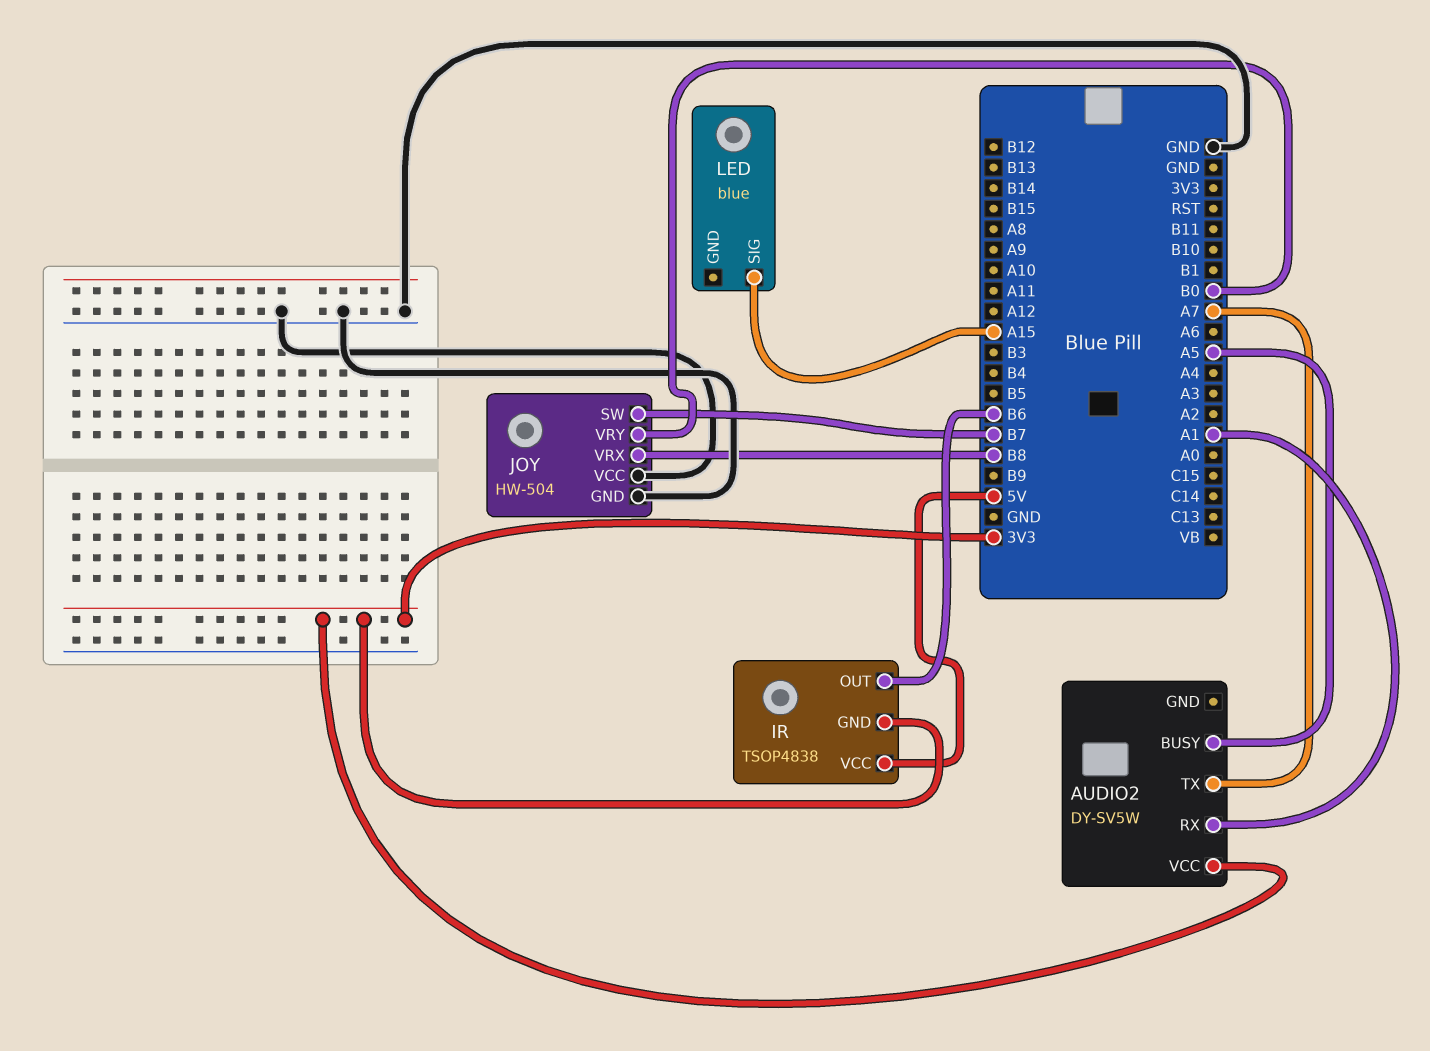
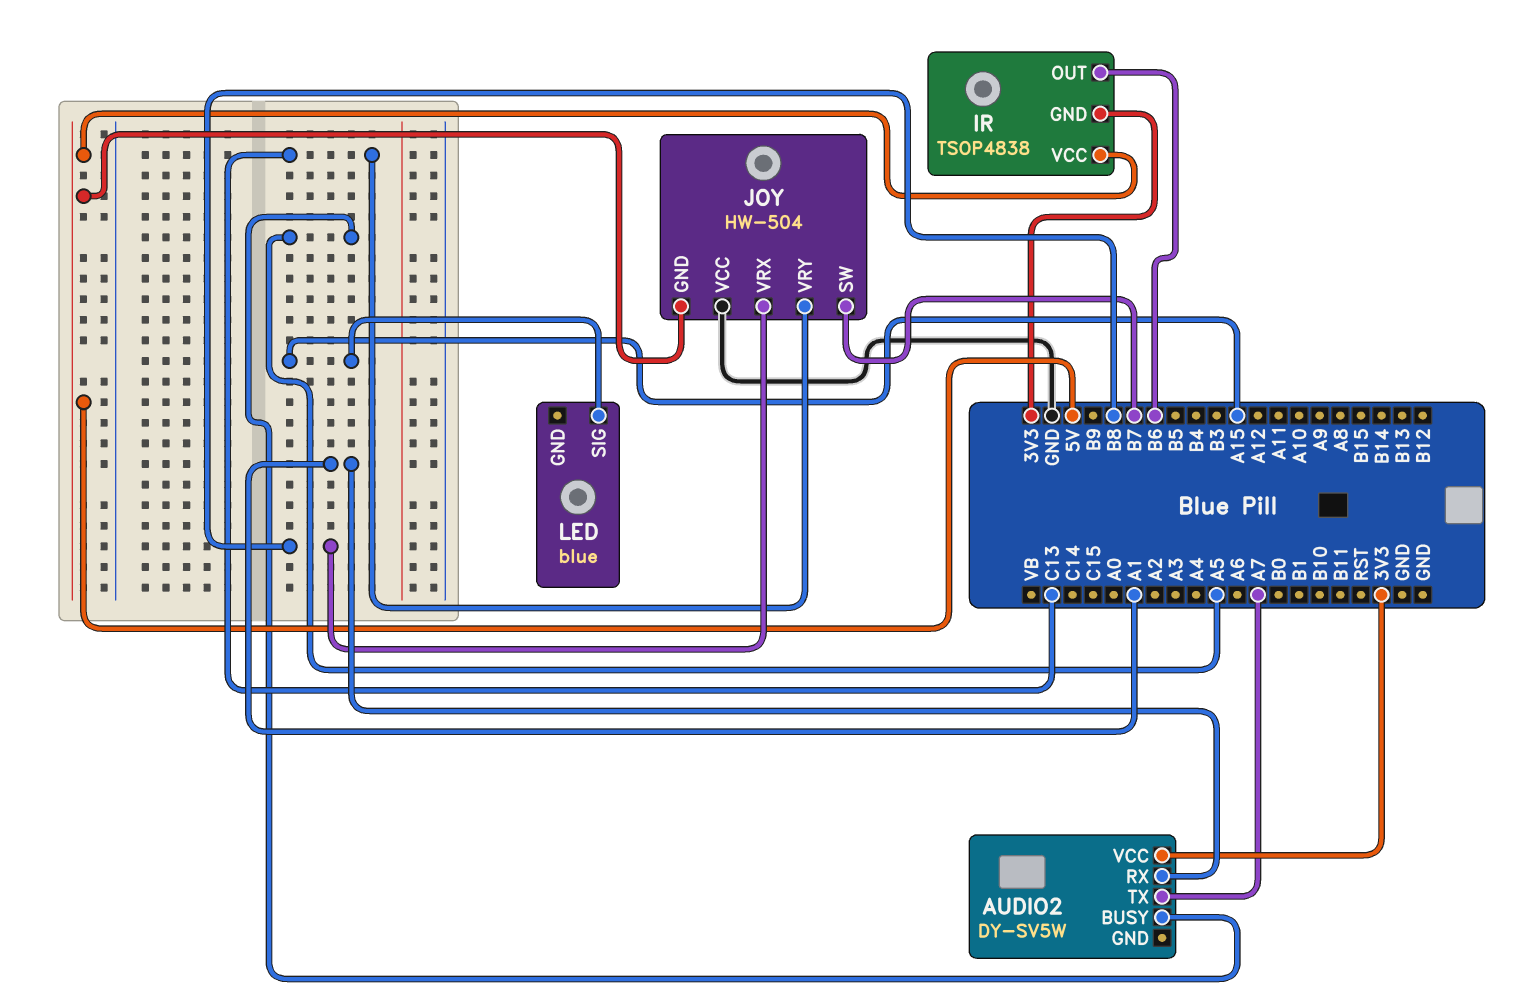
JOY pin GND: GND -> 5V
JOY pin VRY: B0 -> C13

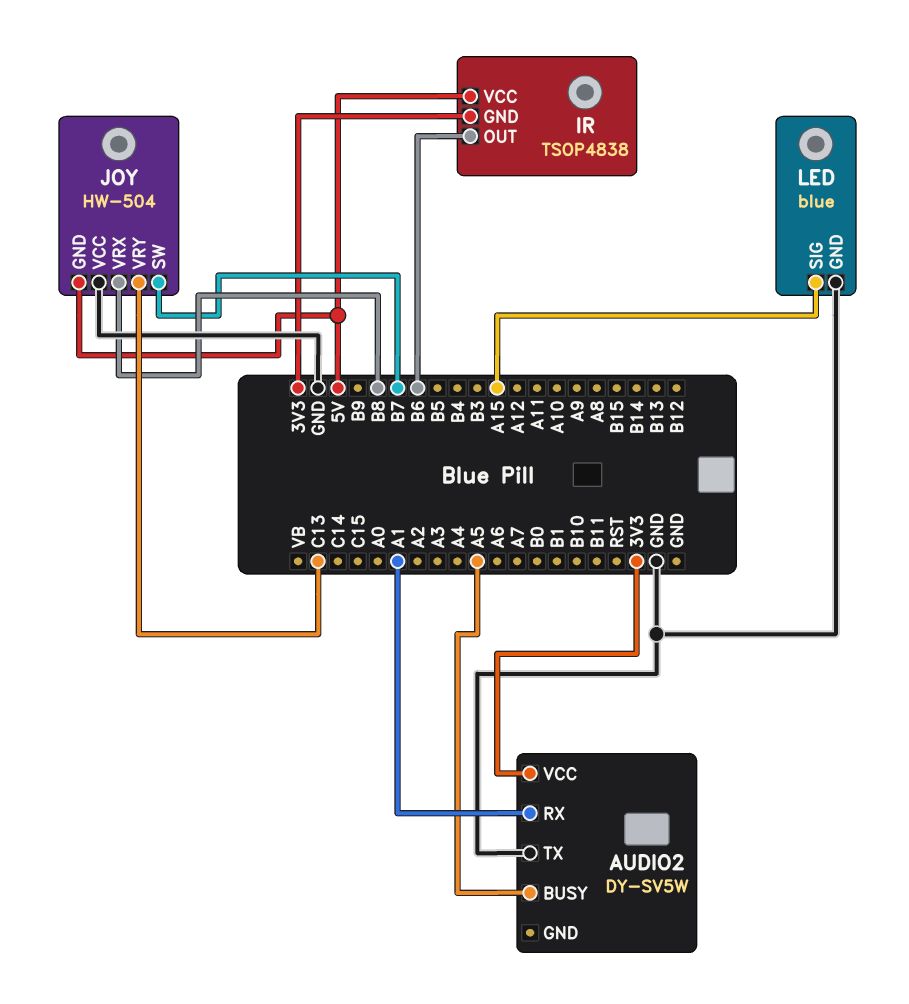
AUDIO2 pin TX: A7 -> GND
LED pin GND: none -> GND

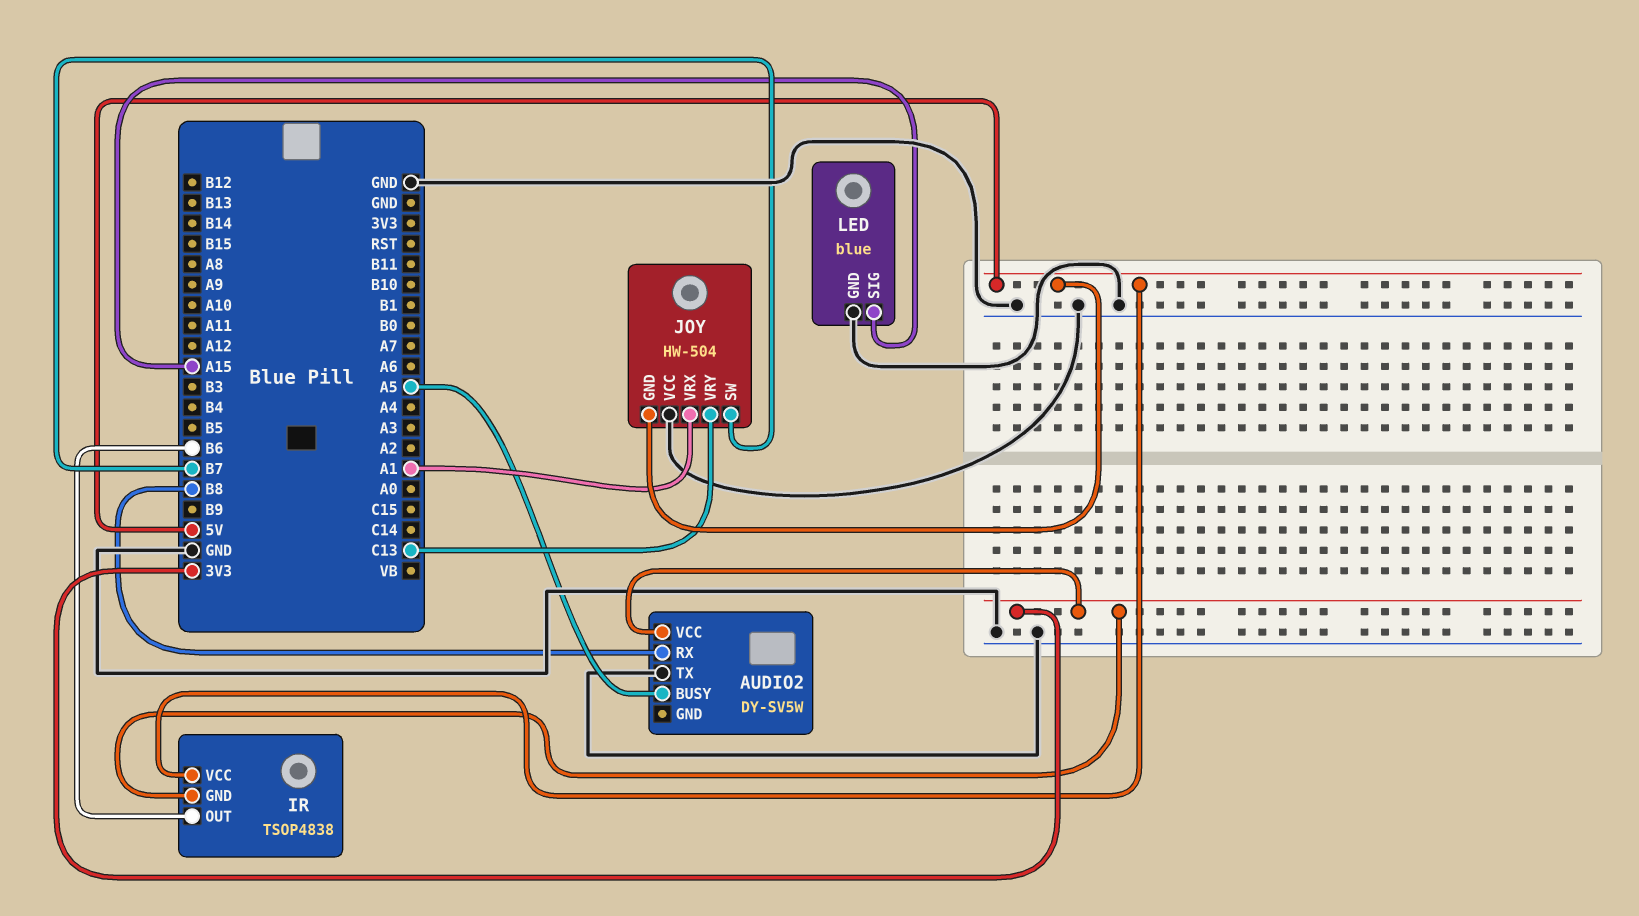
AUDIO2 pin RX: A1 -> B8
JOY pin VRX: B8 -> A1

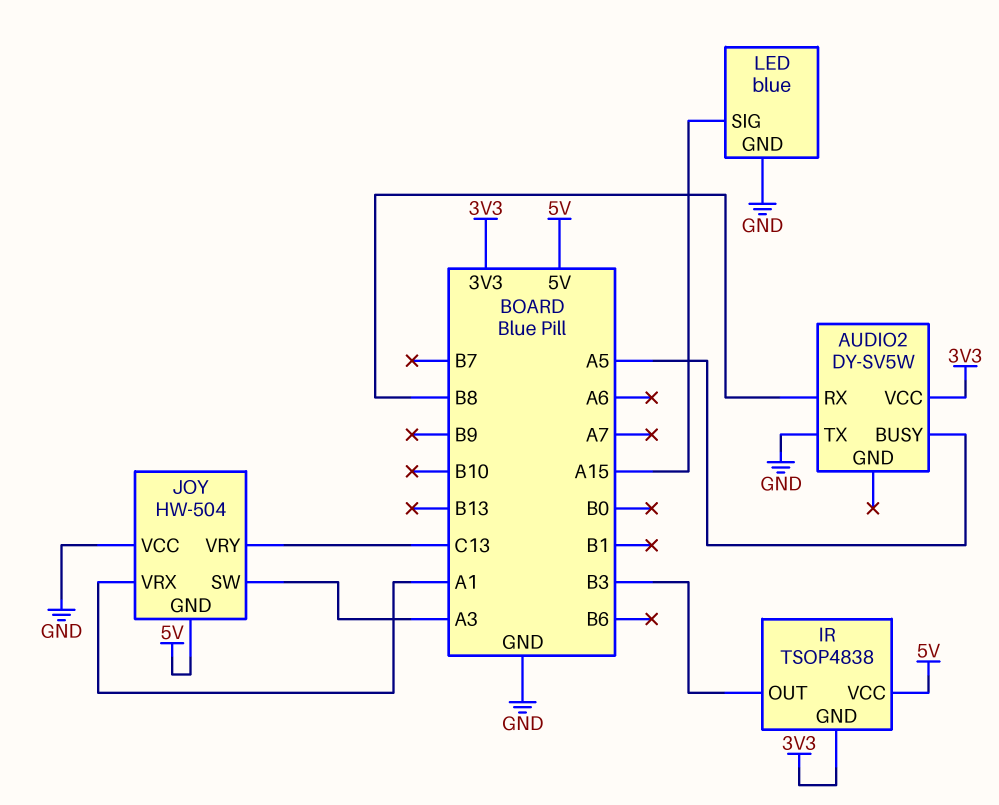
IR pin OUT: B6 -> B3
JOY pin SW: B7 -> A3

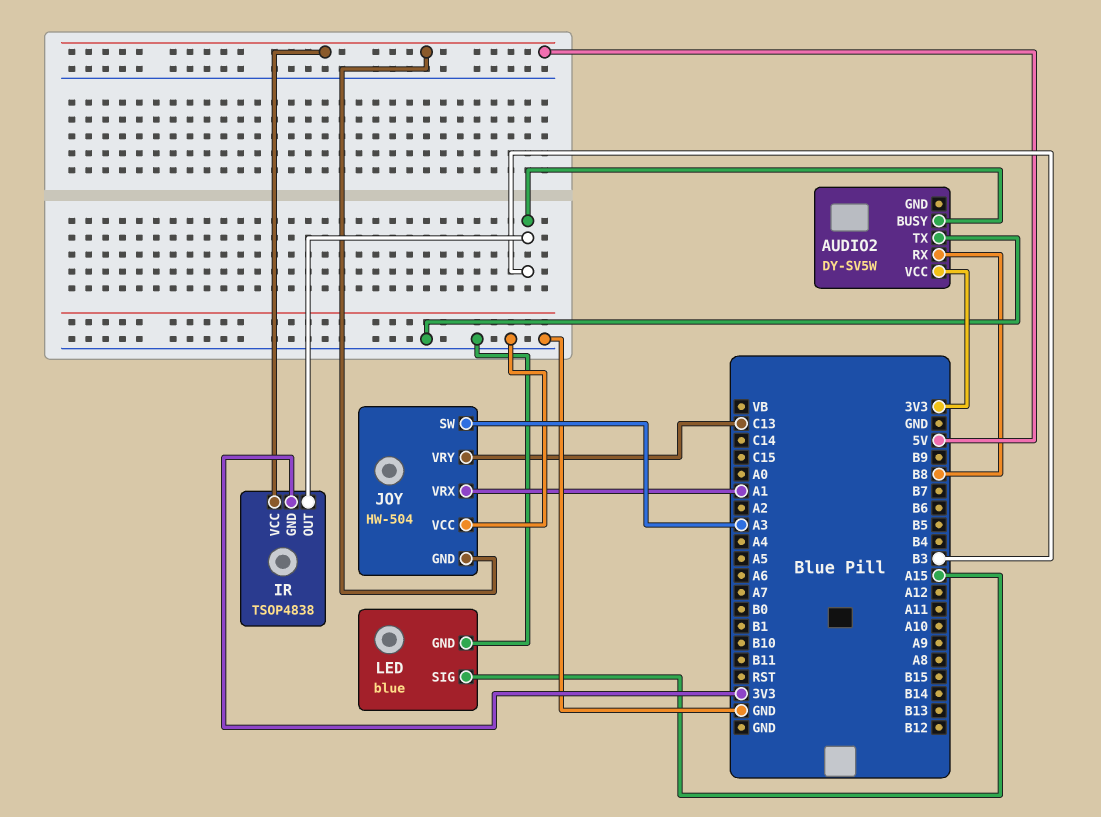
AUDIO2 pin BUSY: A5 -> B3

